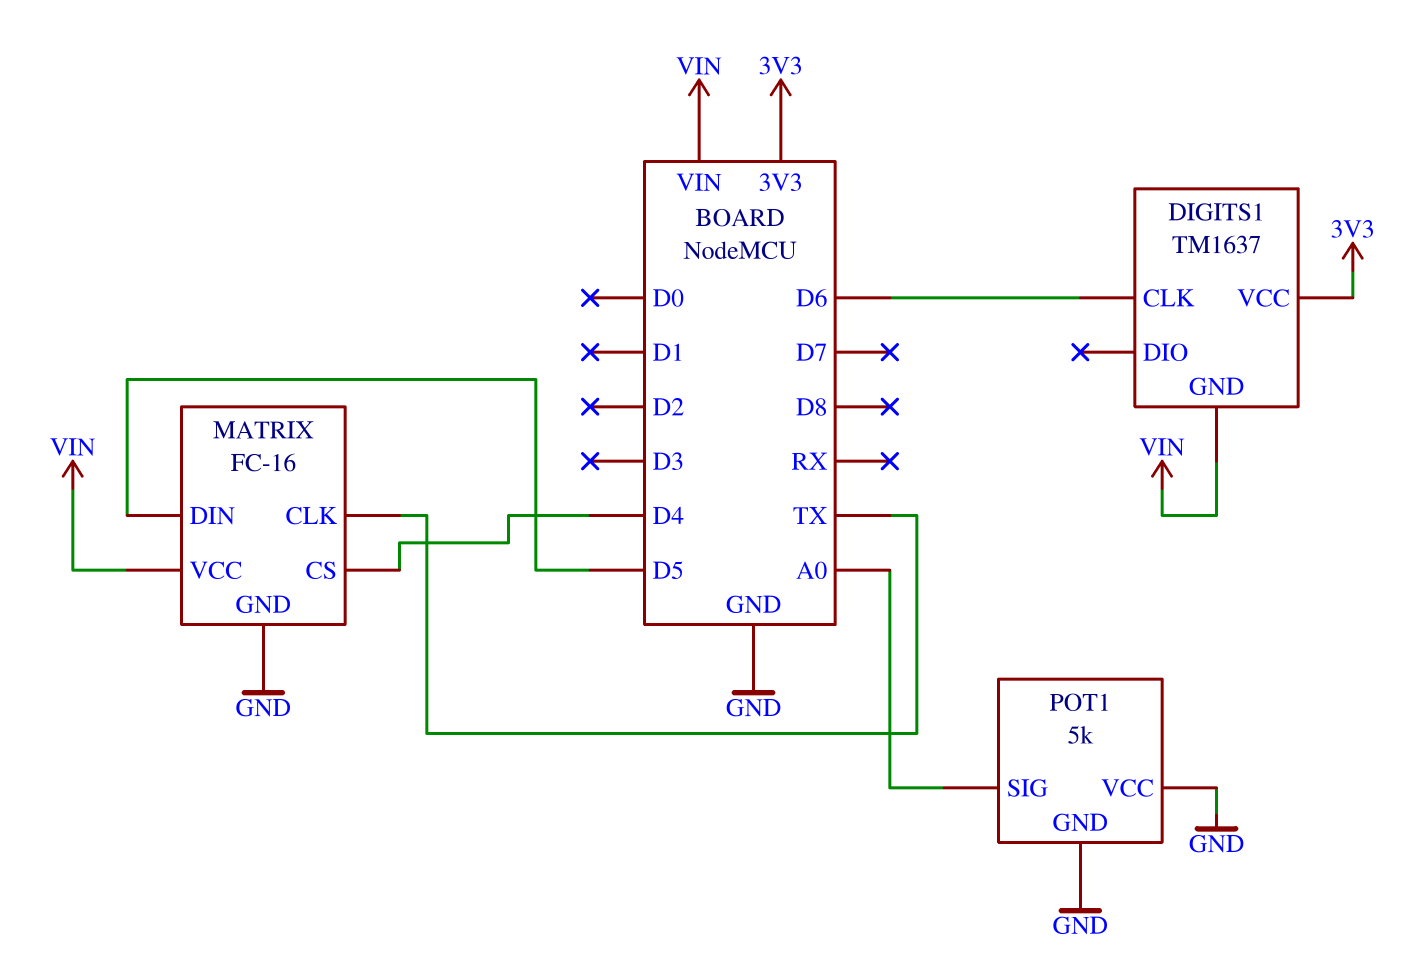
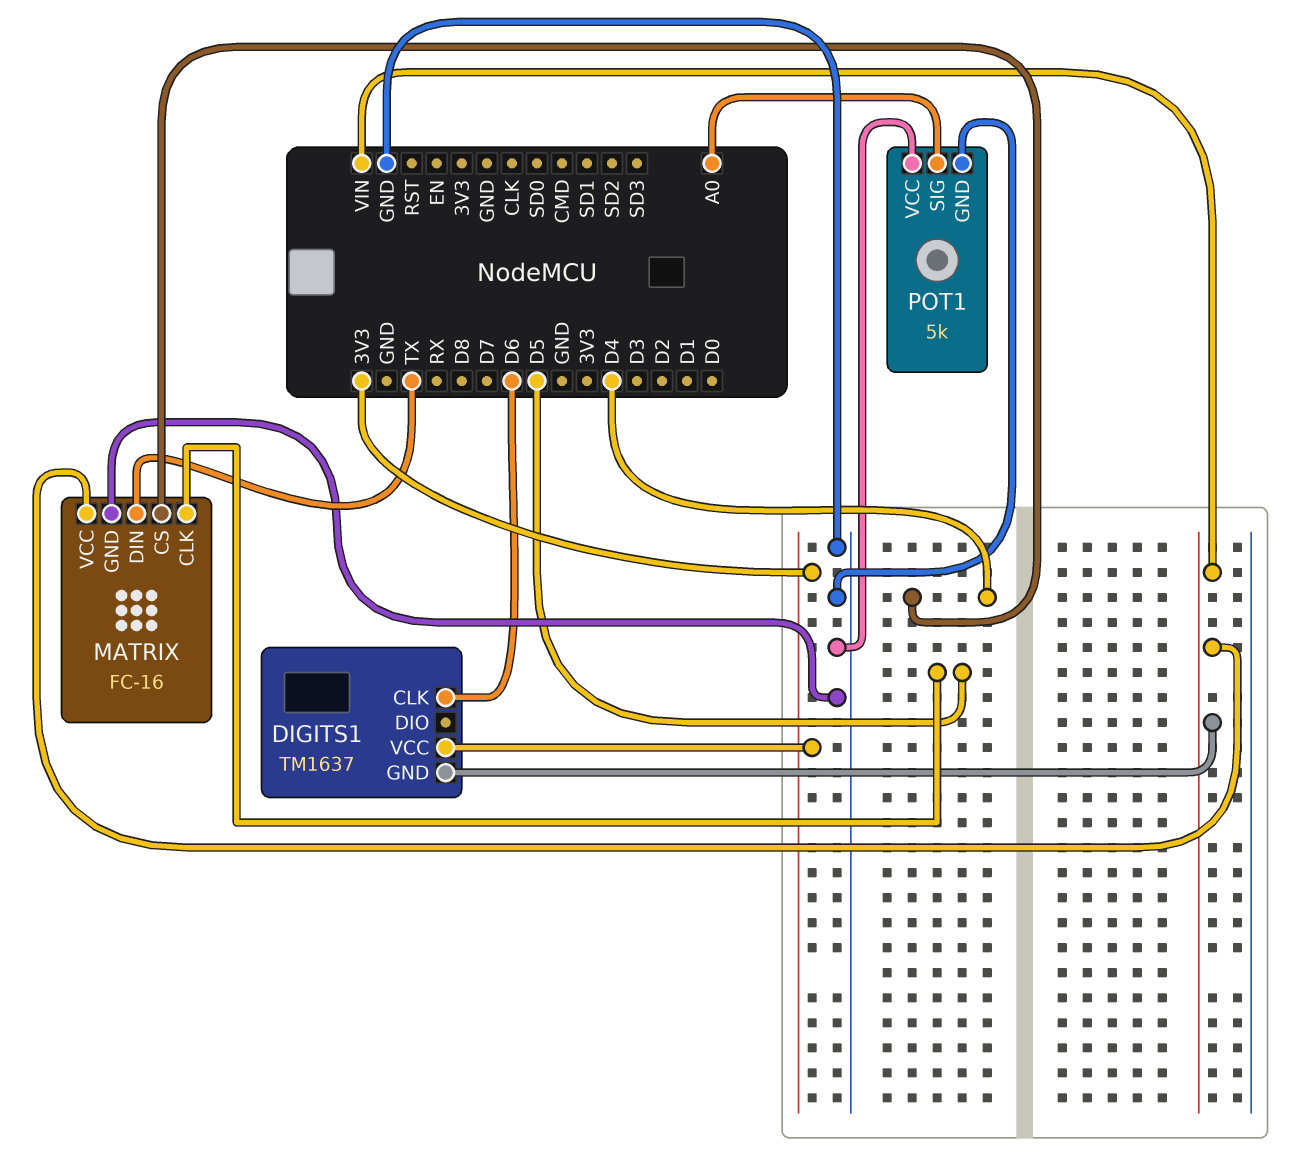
MATRIX pin CLK: TX -> D5
MATRIX pin DIN: D5 -> TX

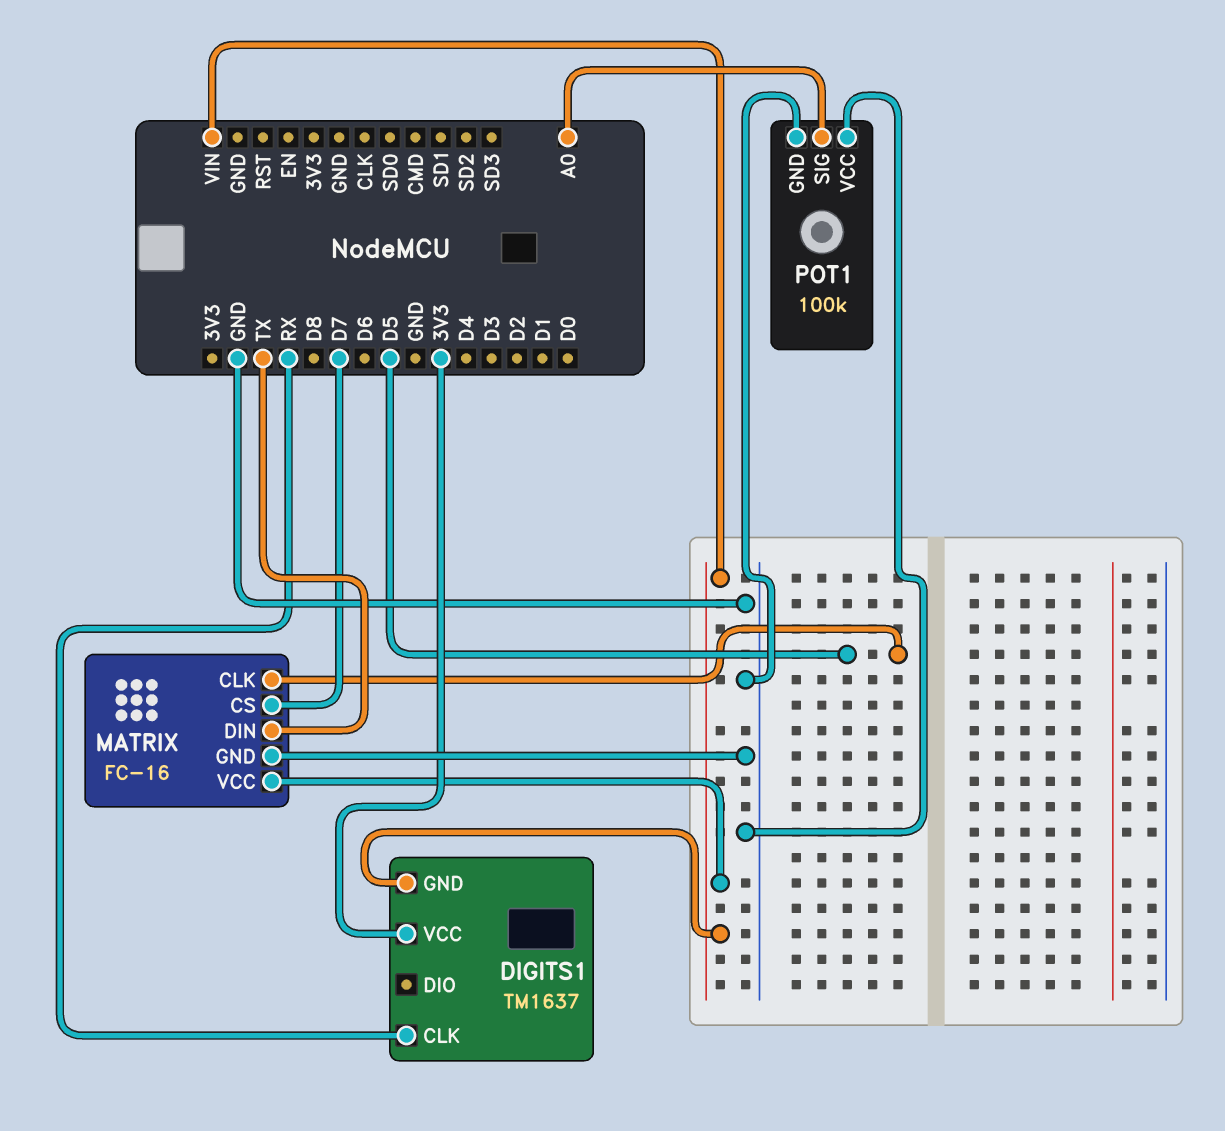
DIGITS1 pin CLK: D6 -> RX
MATRIX pin CS: D4 -> D7
POT1: 5k -> 100k

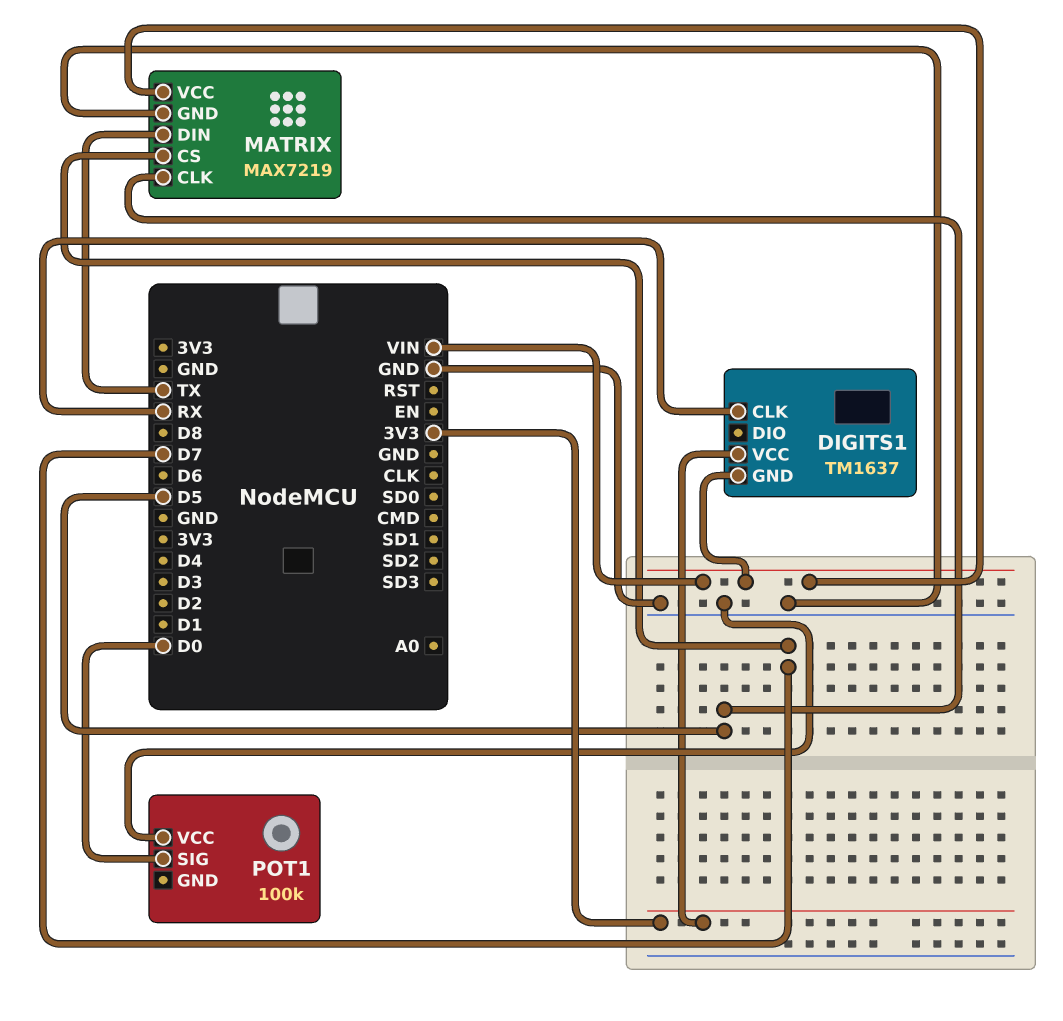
MATRIX: FC-16 -> MAX7219
POT1 pin GND: GND -> none
POT1 pin SIG: A0 -> D0

